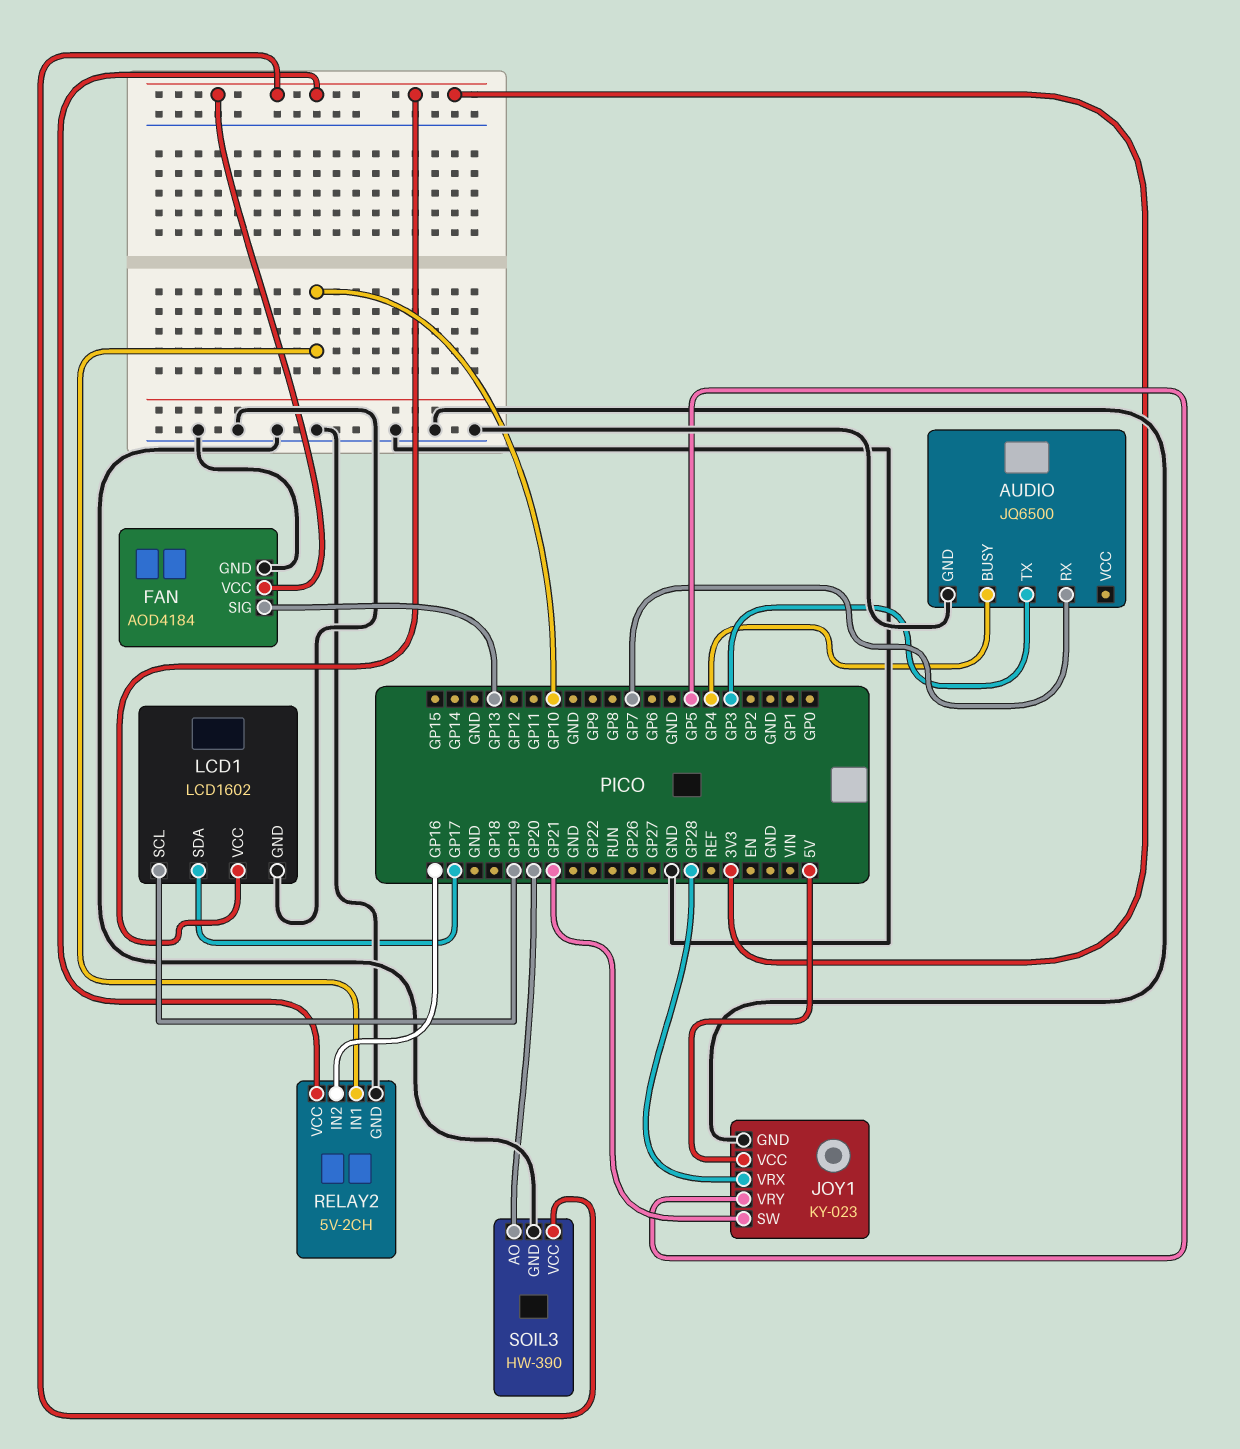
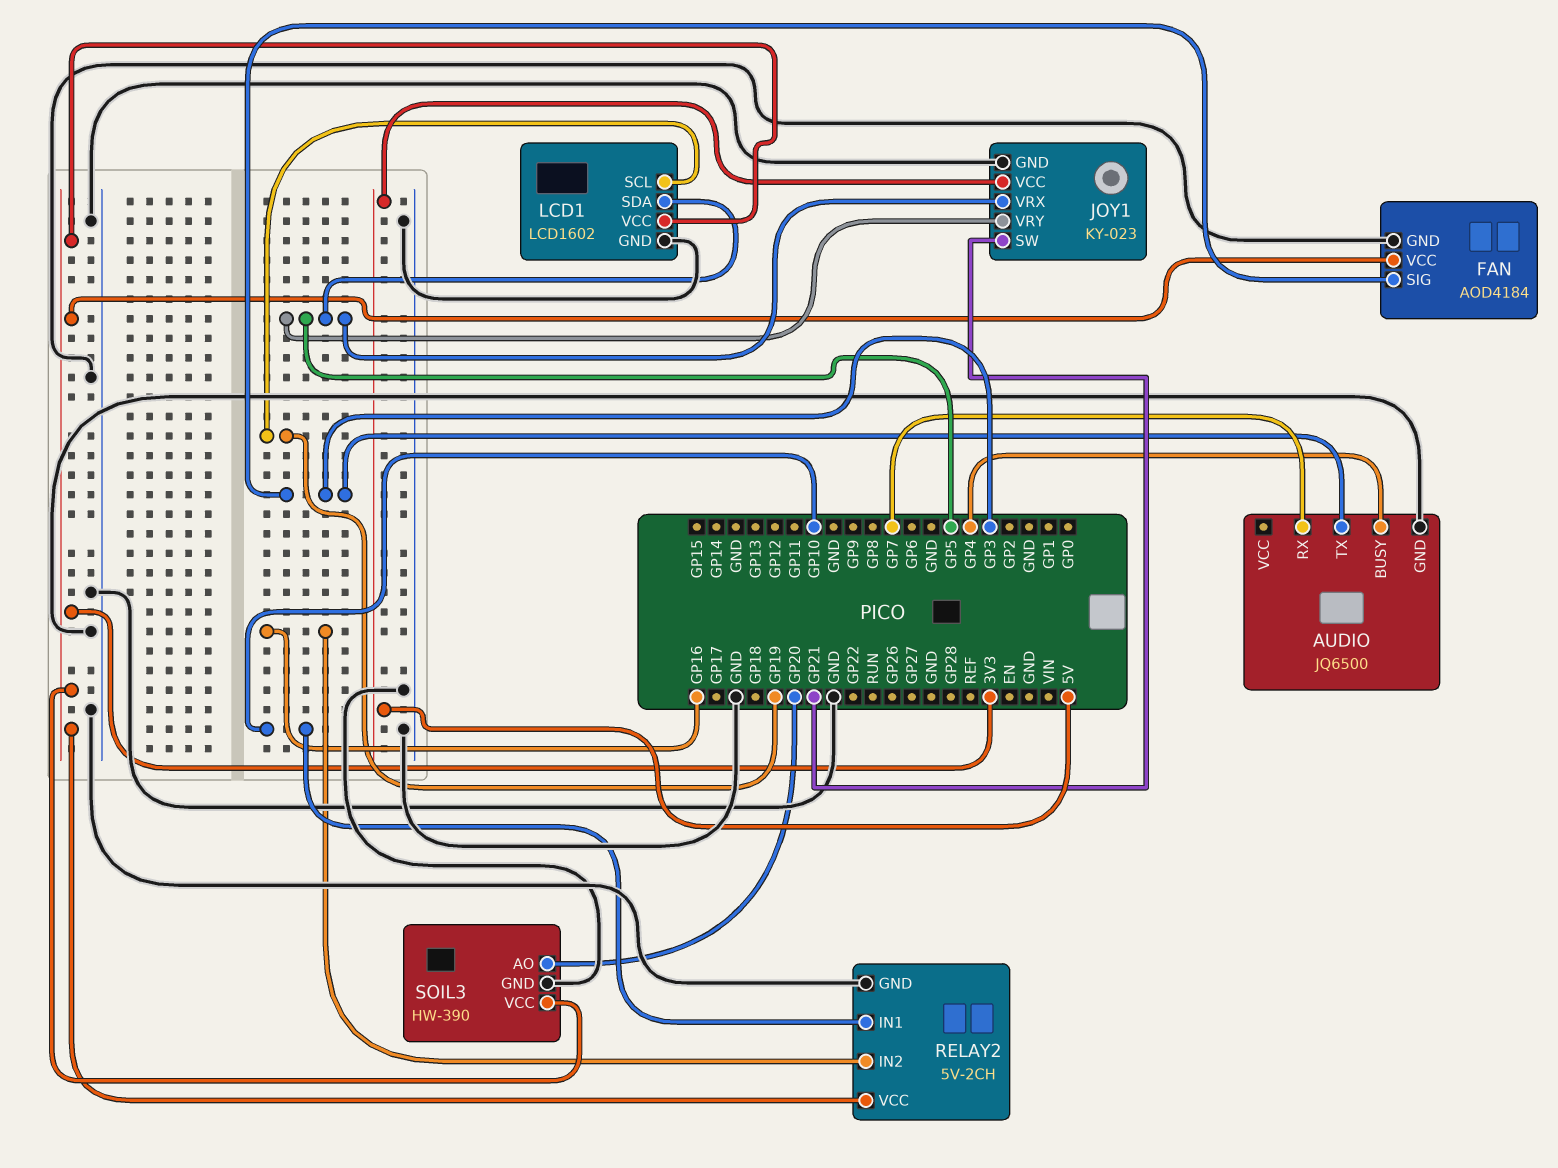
FAN pin SIG: GP13 -> GP3
JOY1 pin VRX: GP28 -> GP5
LCD1 pin SDA: GP17 -> GP5

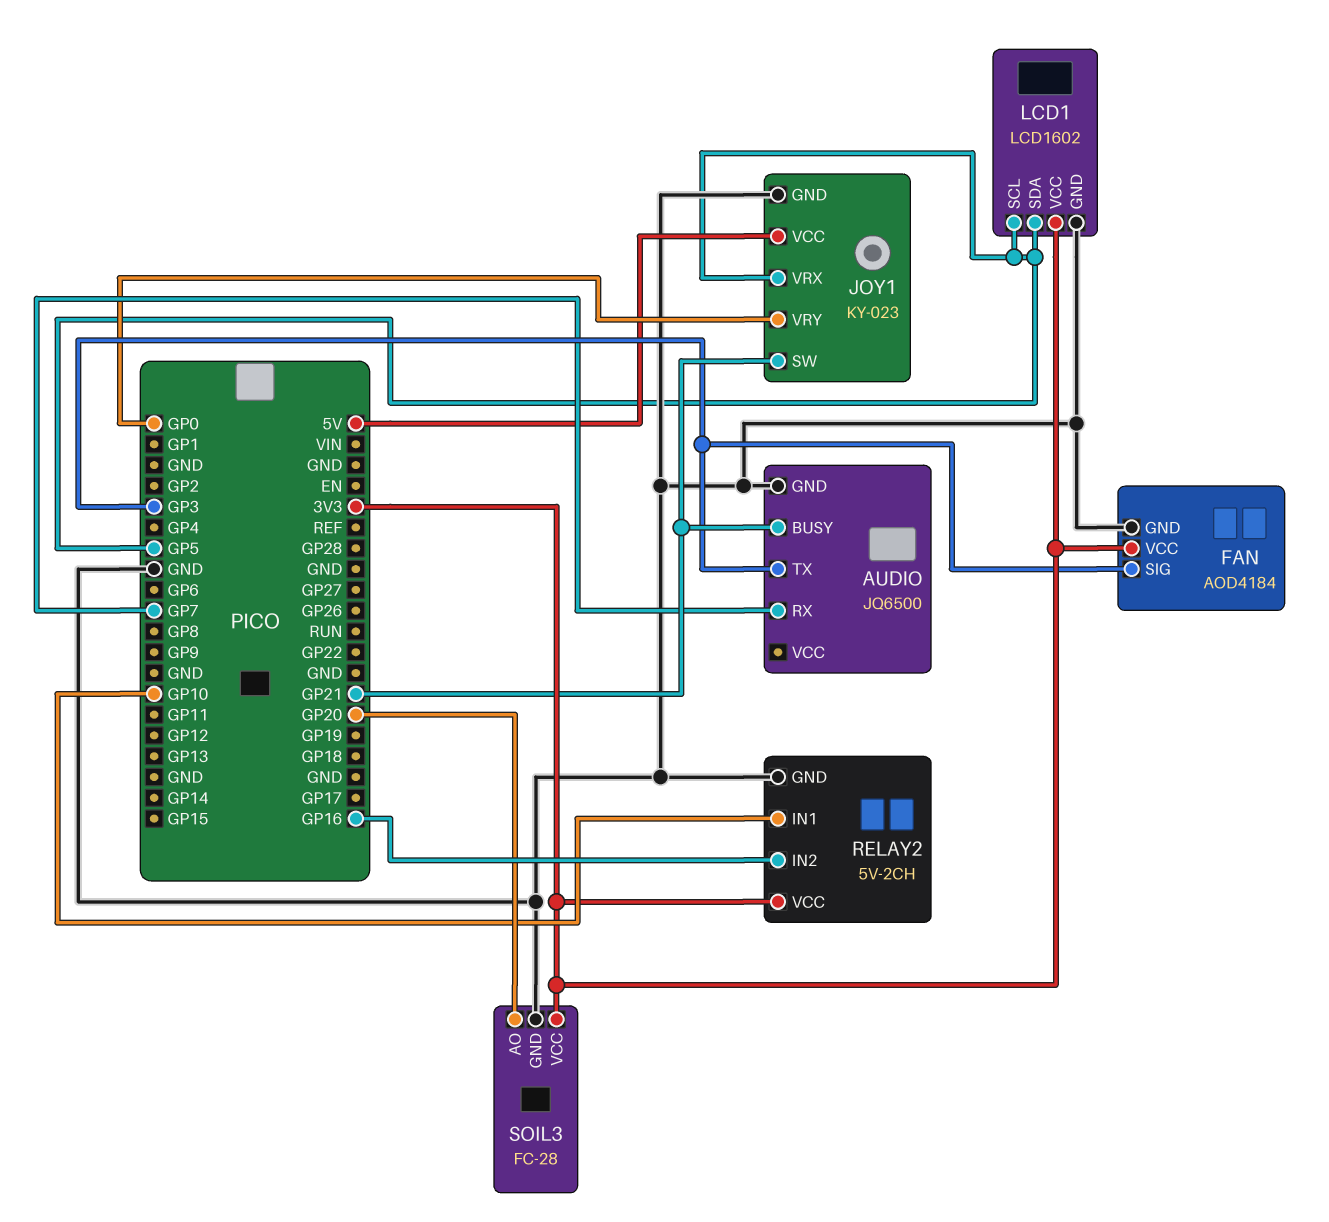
AUDIO pin BUSY: GP4 -> GP21
JOY1 pin VRY: GP5 -> GP0
LCD1 pin SCL: GP19 -> GP5
SOIL3: HW-390 -> FC-28

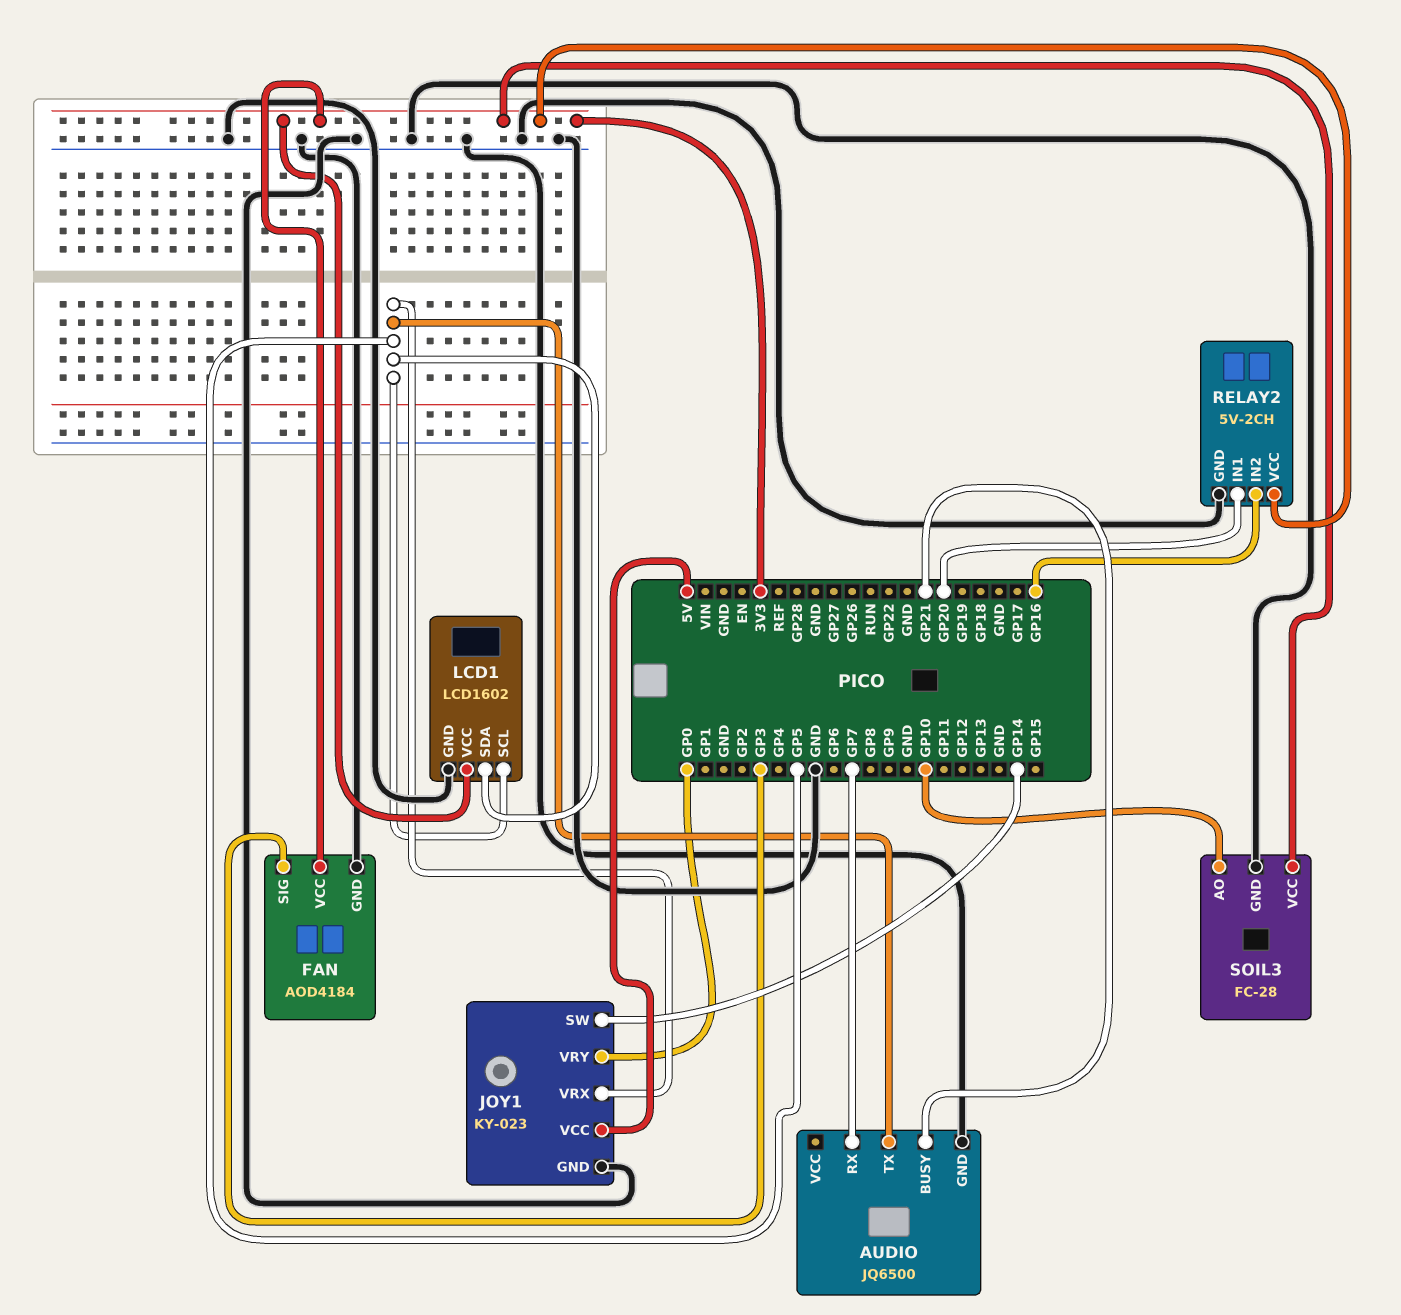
AUDIO pin TX: GP3 -> GP5
JOY1 pin SW: GP21 -> GP14
RELAY2 pin IN1: GP10 -> GP20
SOIL3 pin AO: GP20 -> GP10

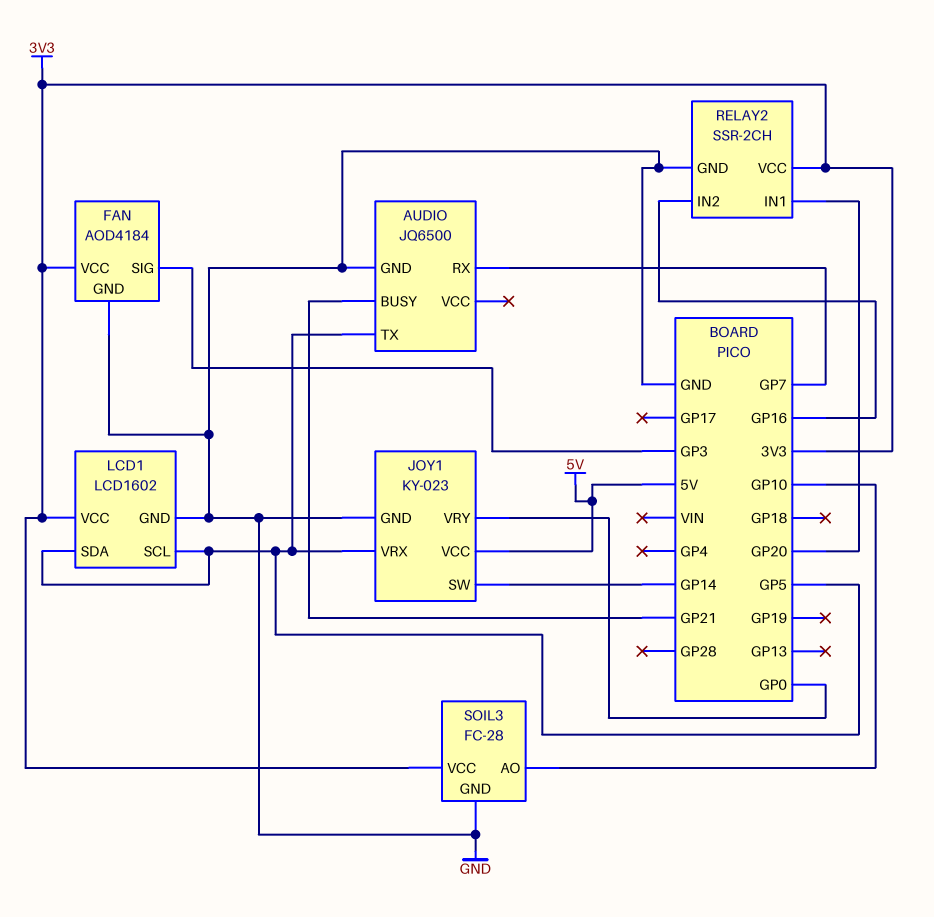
RELAY2: 5V-2CH -> SSR-2CH

